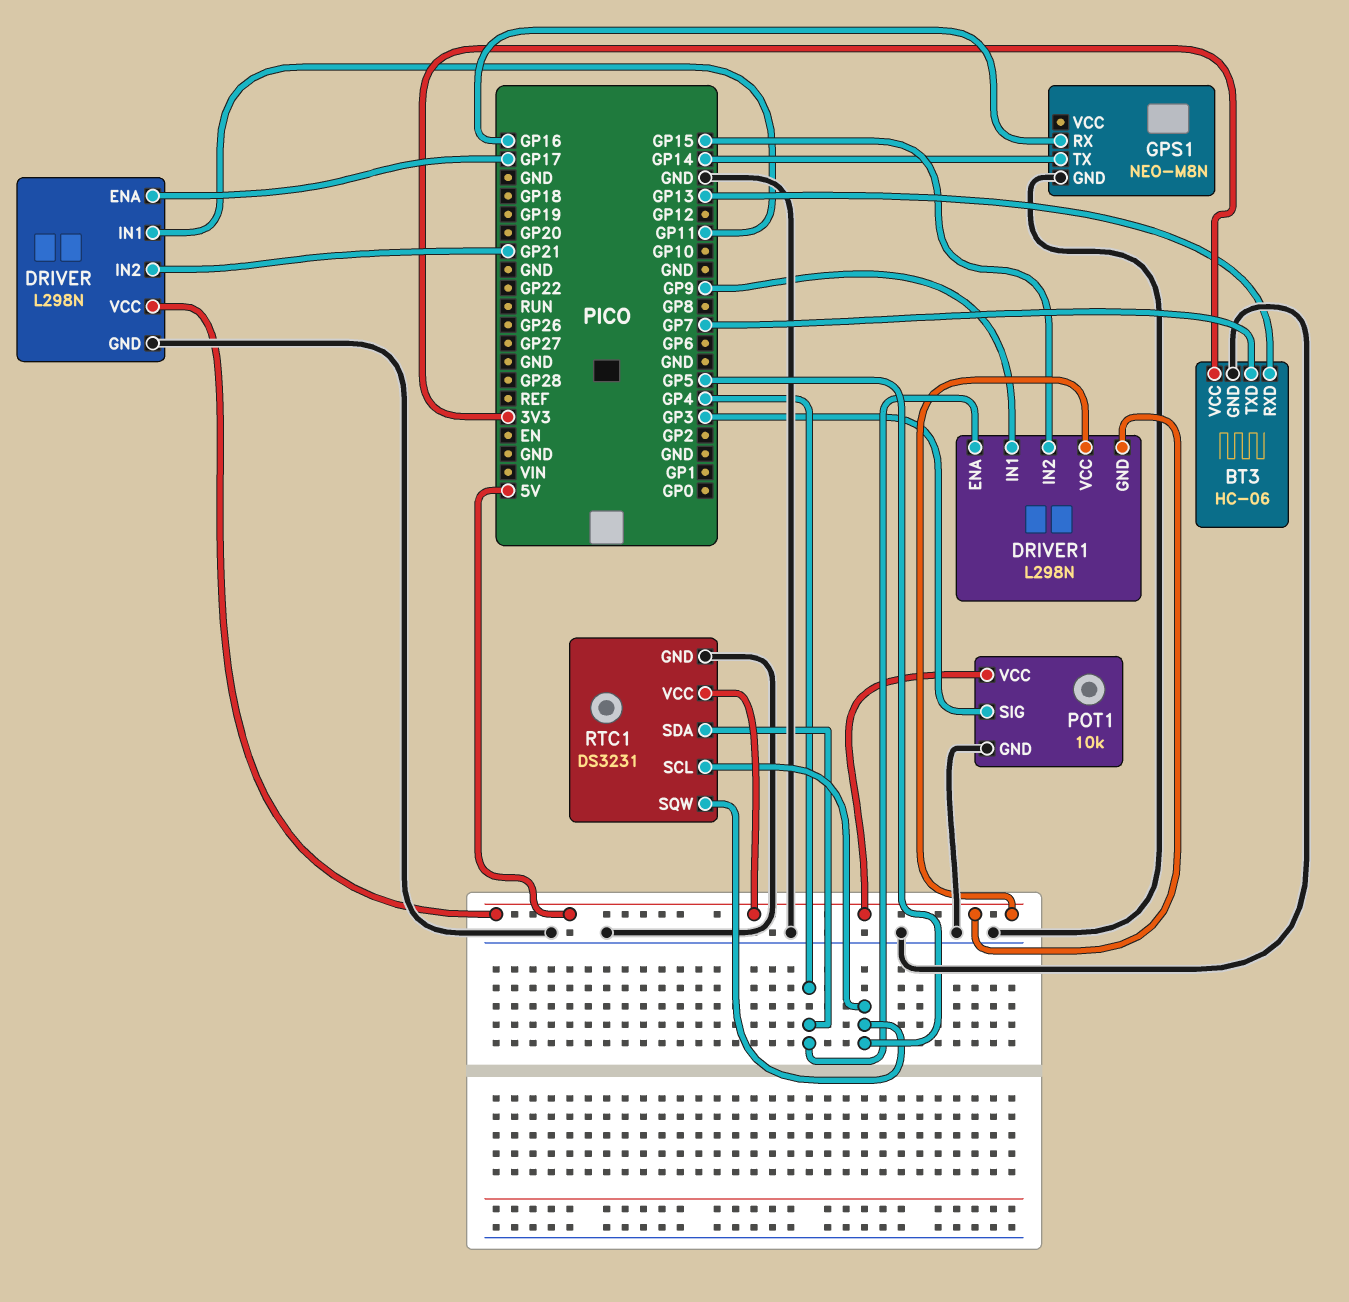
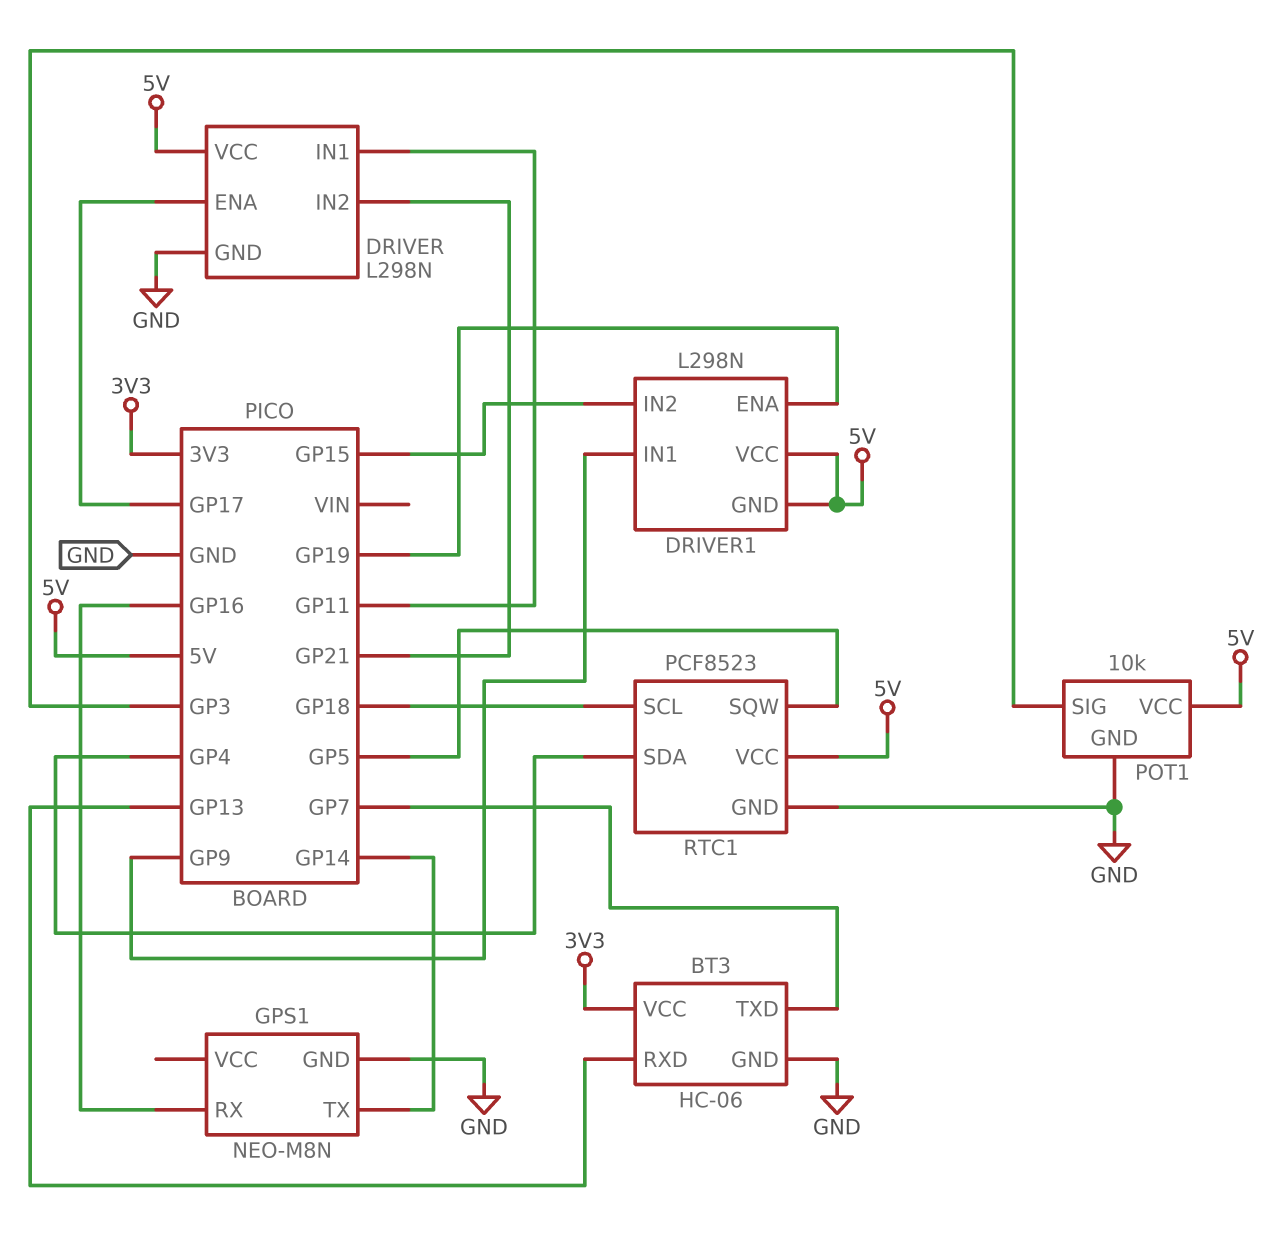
DRIVER1 pin ENA: GP4 -> GP19
RTC1: DS3231 -> PCF8523
RTC1 pin SCL: GP5 -> GP18

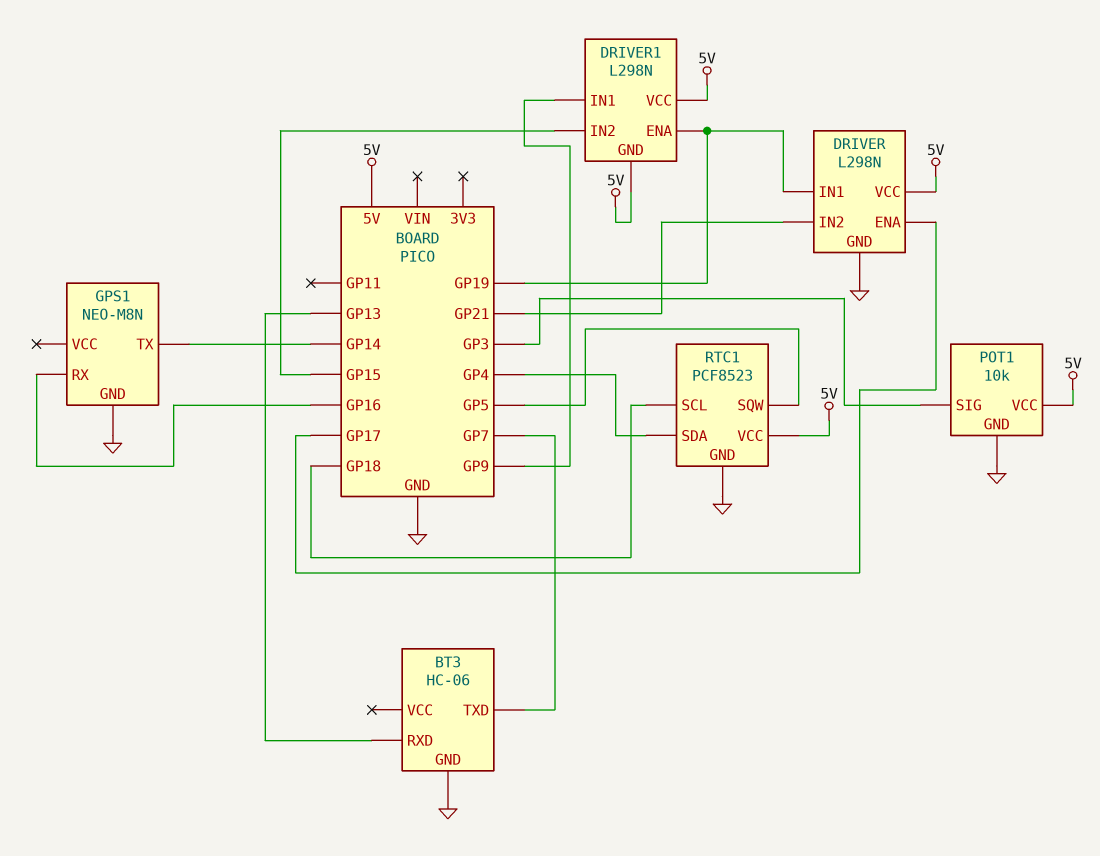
BT3 pin VCC: 3V3 -> none
DRIVER pin IN1: GP11 -> GP19

